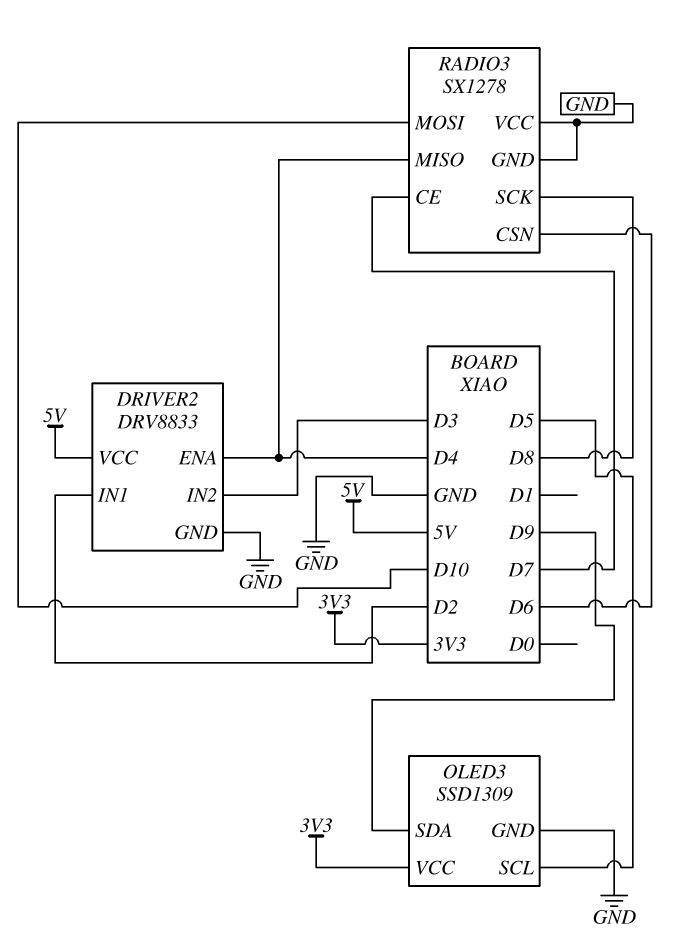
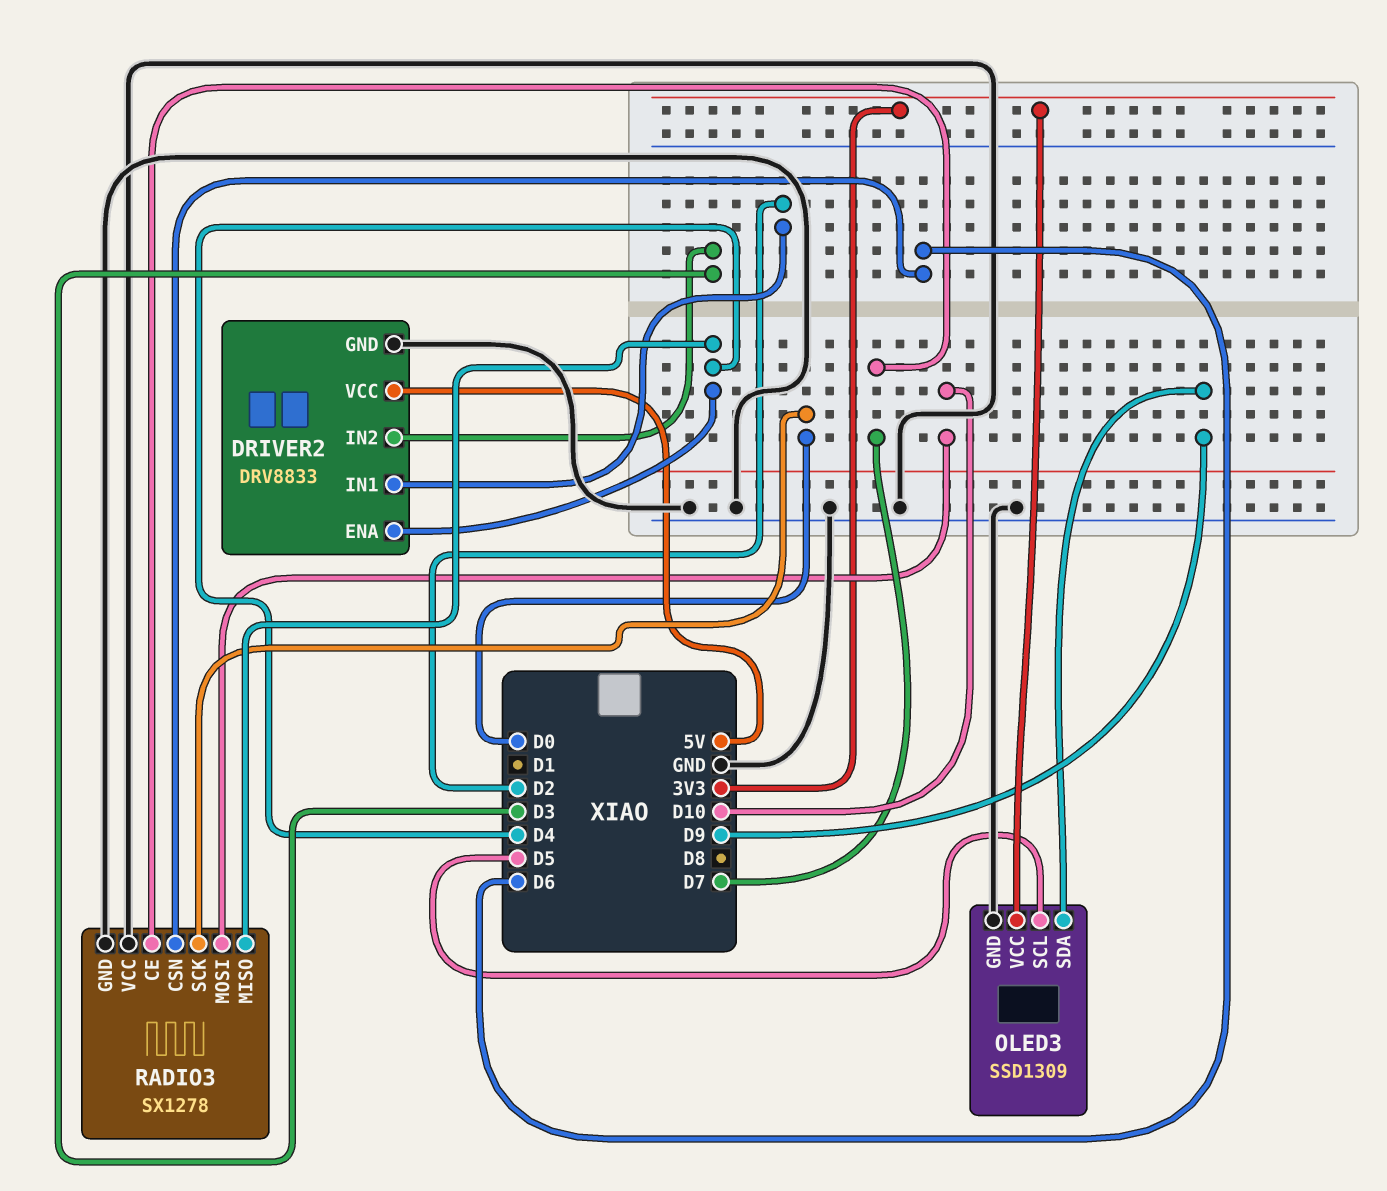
RADIO3 pin SCK: D8 -> D0

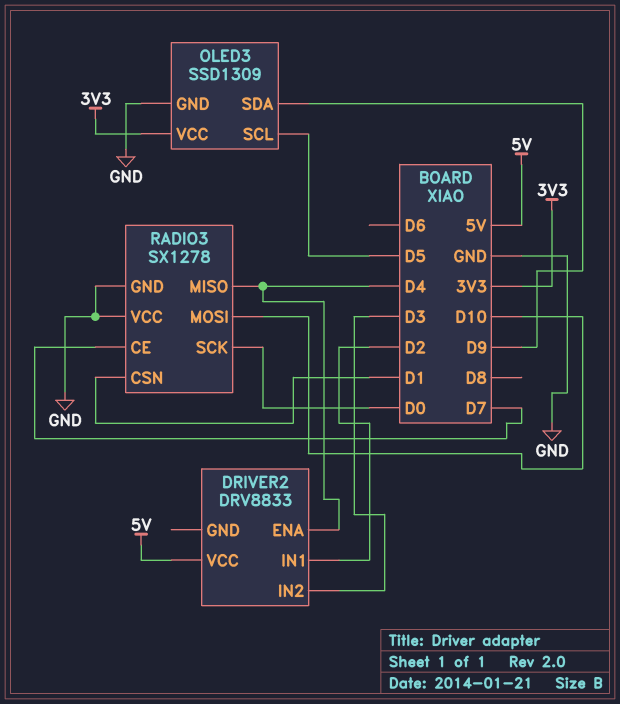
DRIVER2 pin GND: GND -> none
RADIO3 pin CSN: D6 -> D1

